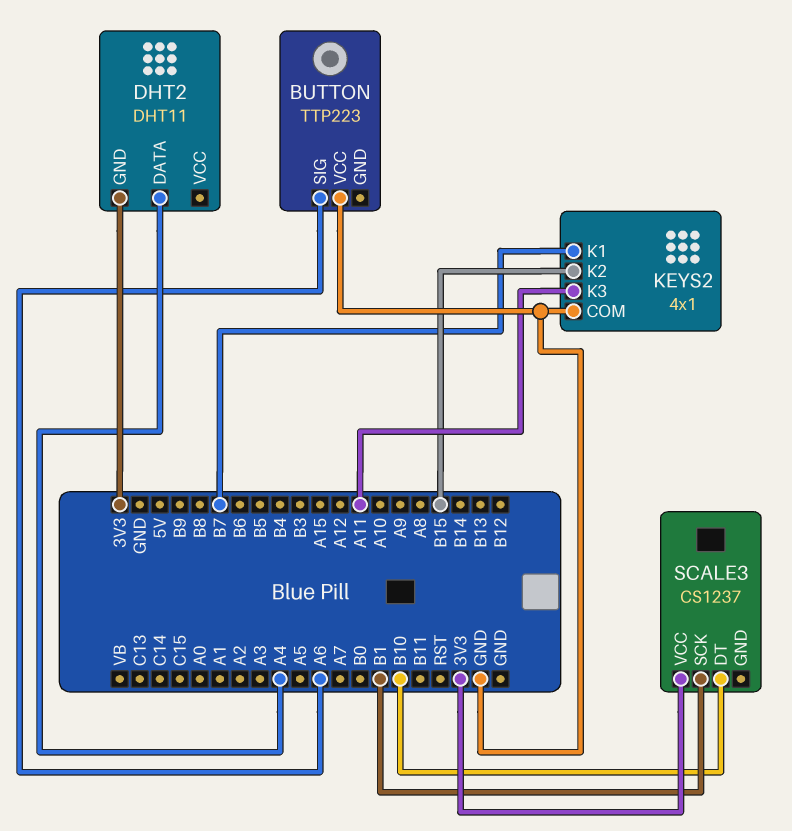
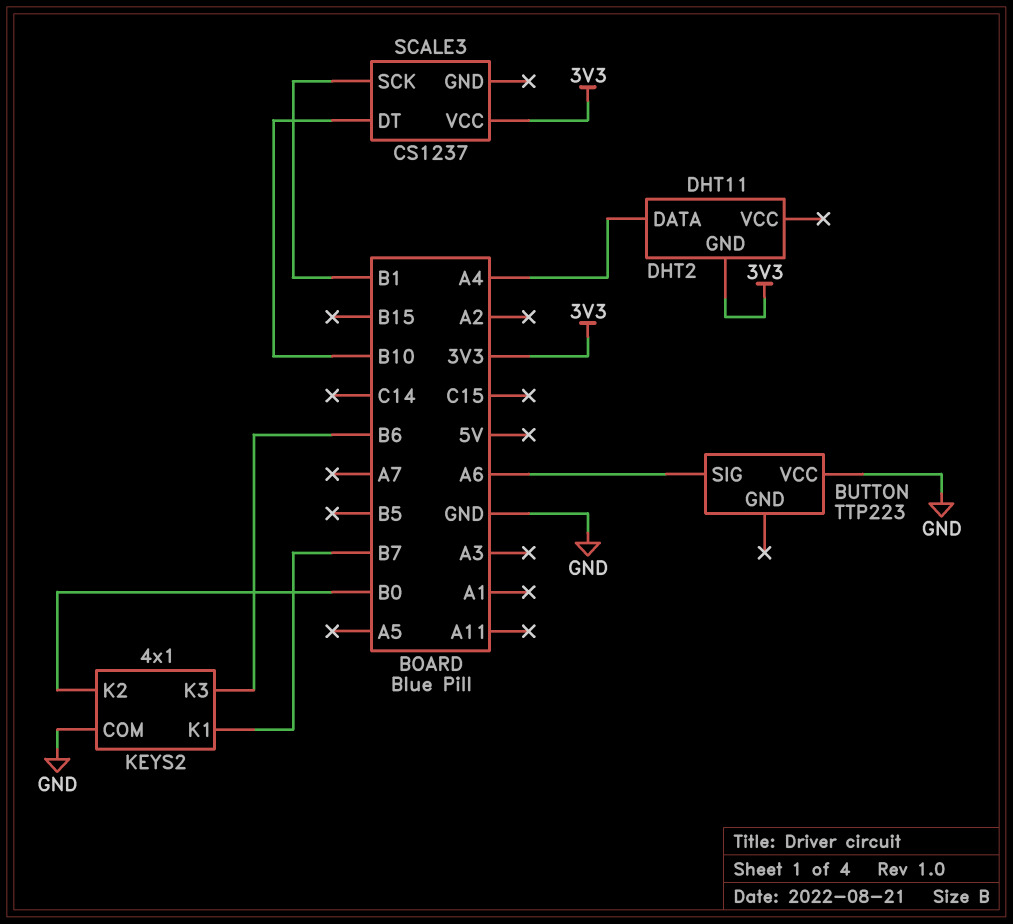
KEYS2 pin K2: B15 -> B0
KEYS2 pin K3: A11 -> B6

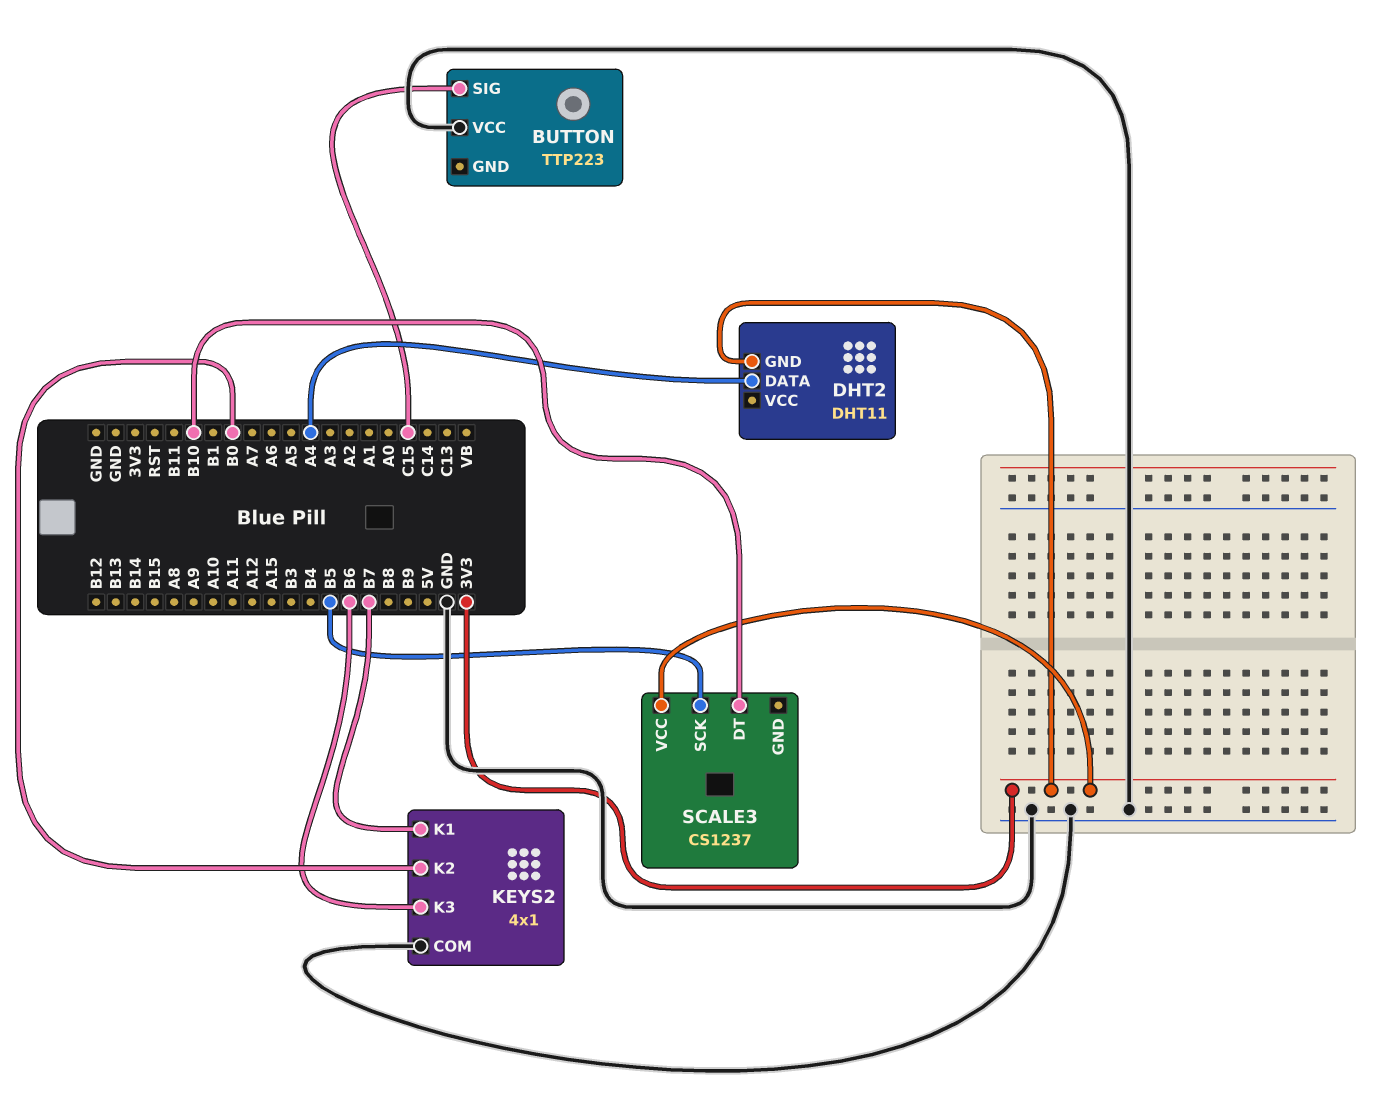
BUTTON pin SIG: A6 -> C15
SCALE3 pin SCK: B1 -> B5

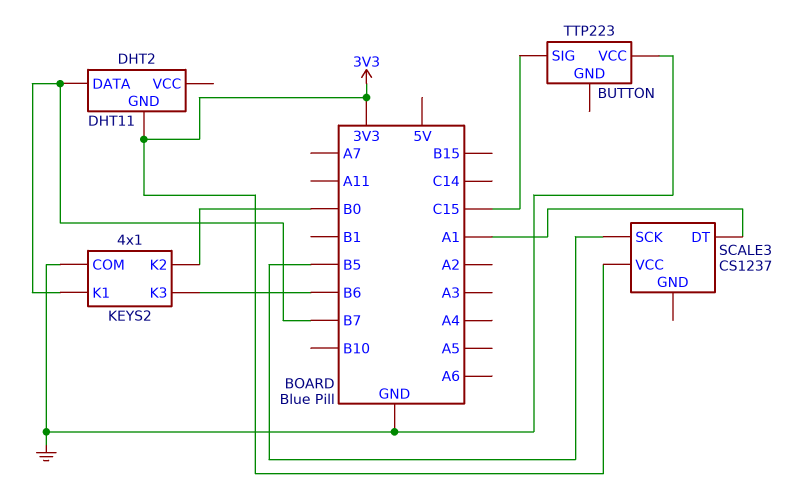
DHT2 pin DATA: A4 -> B7
SCALE3 pin DT: B10 -> A1

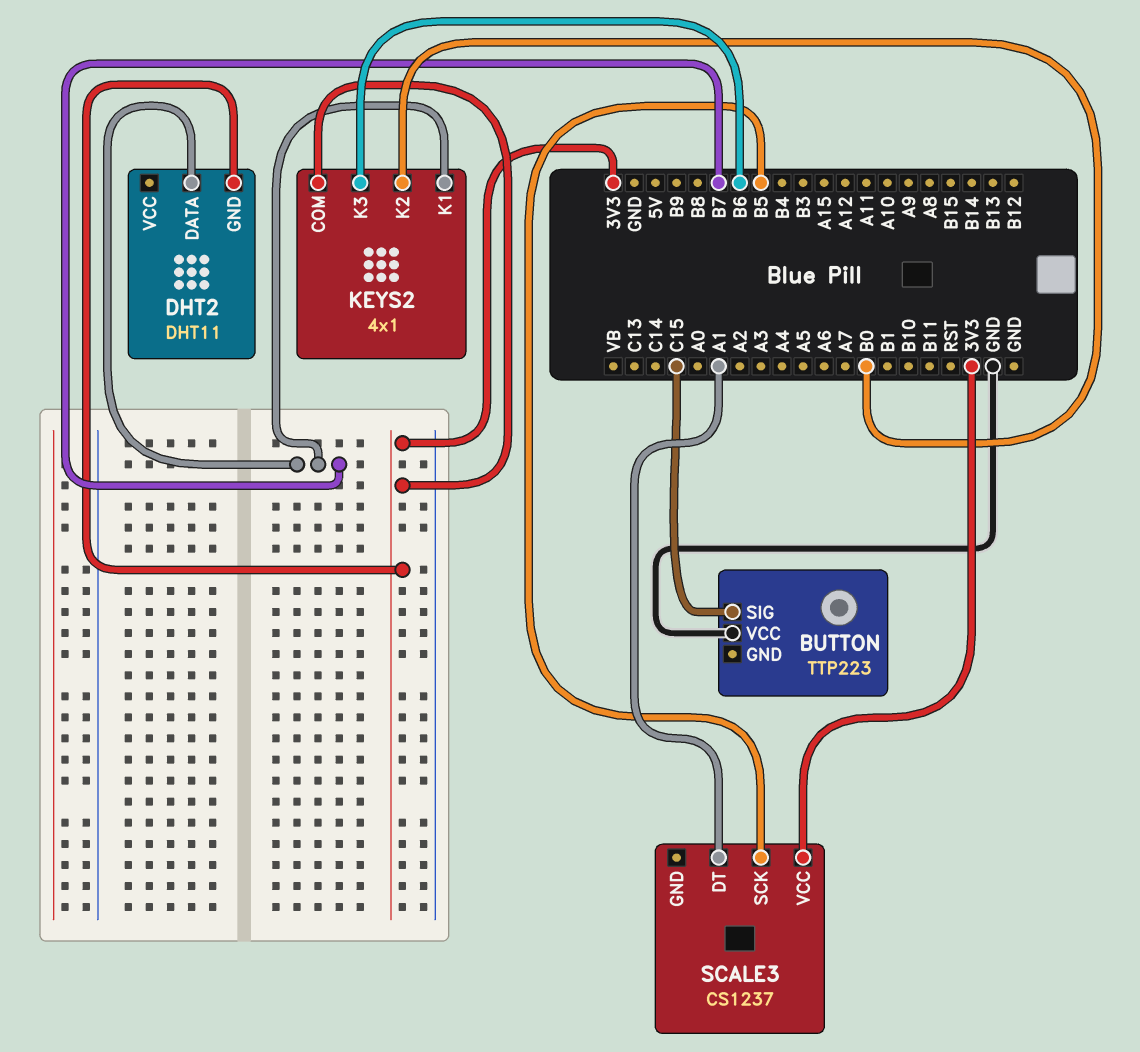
KEYS2 pin COM: GND -> 3V3

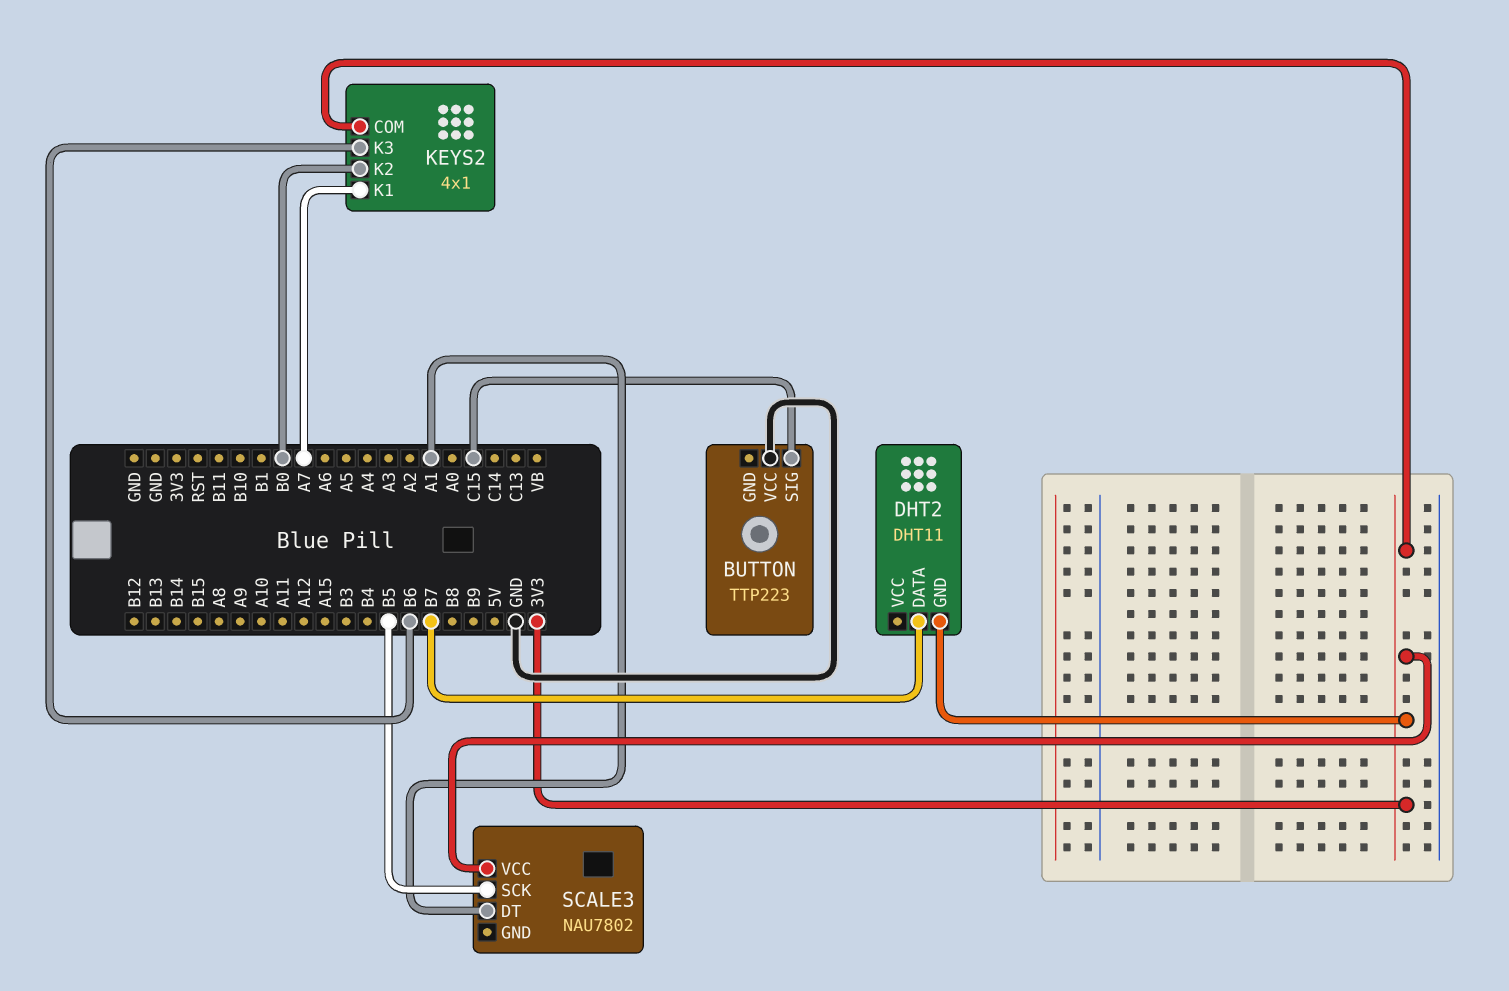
KEYS2 pin K1: B7 -> A7
SCALE3: CS1237 -> NAU7802

